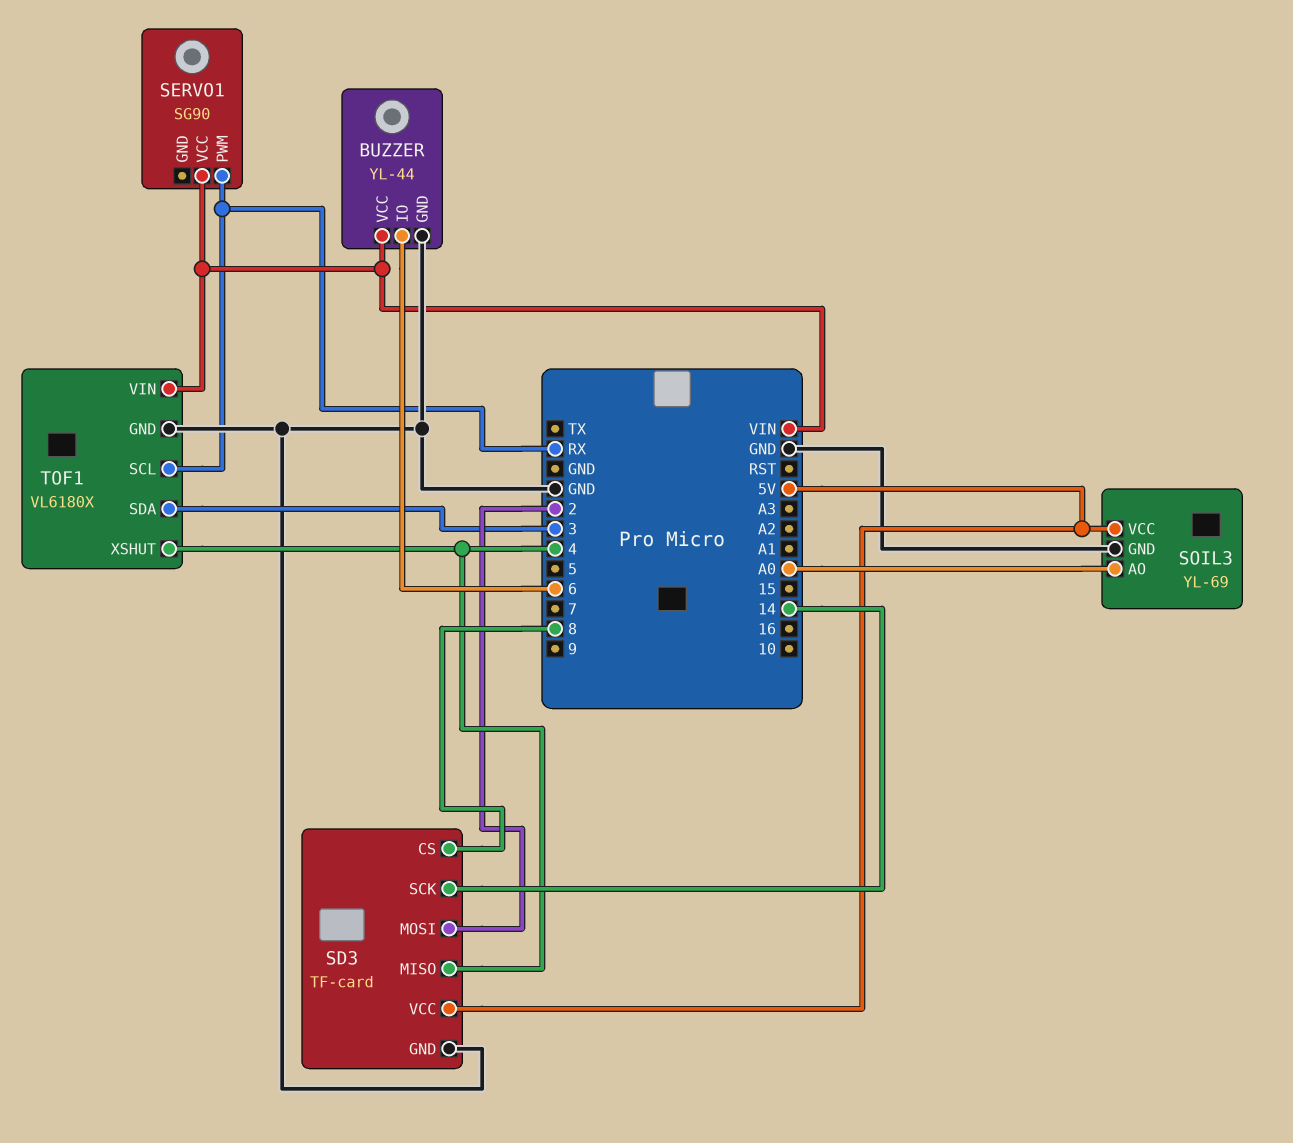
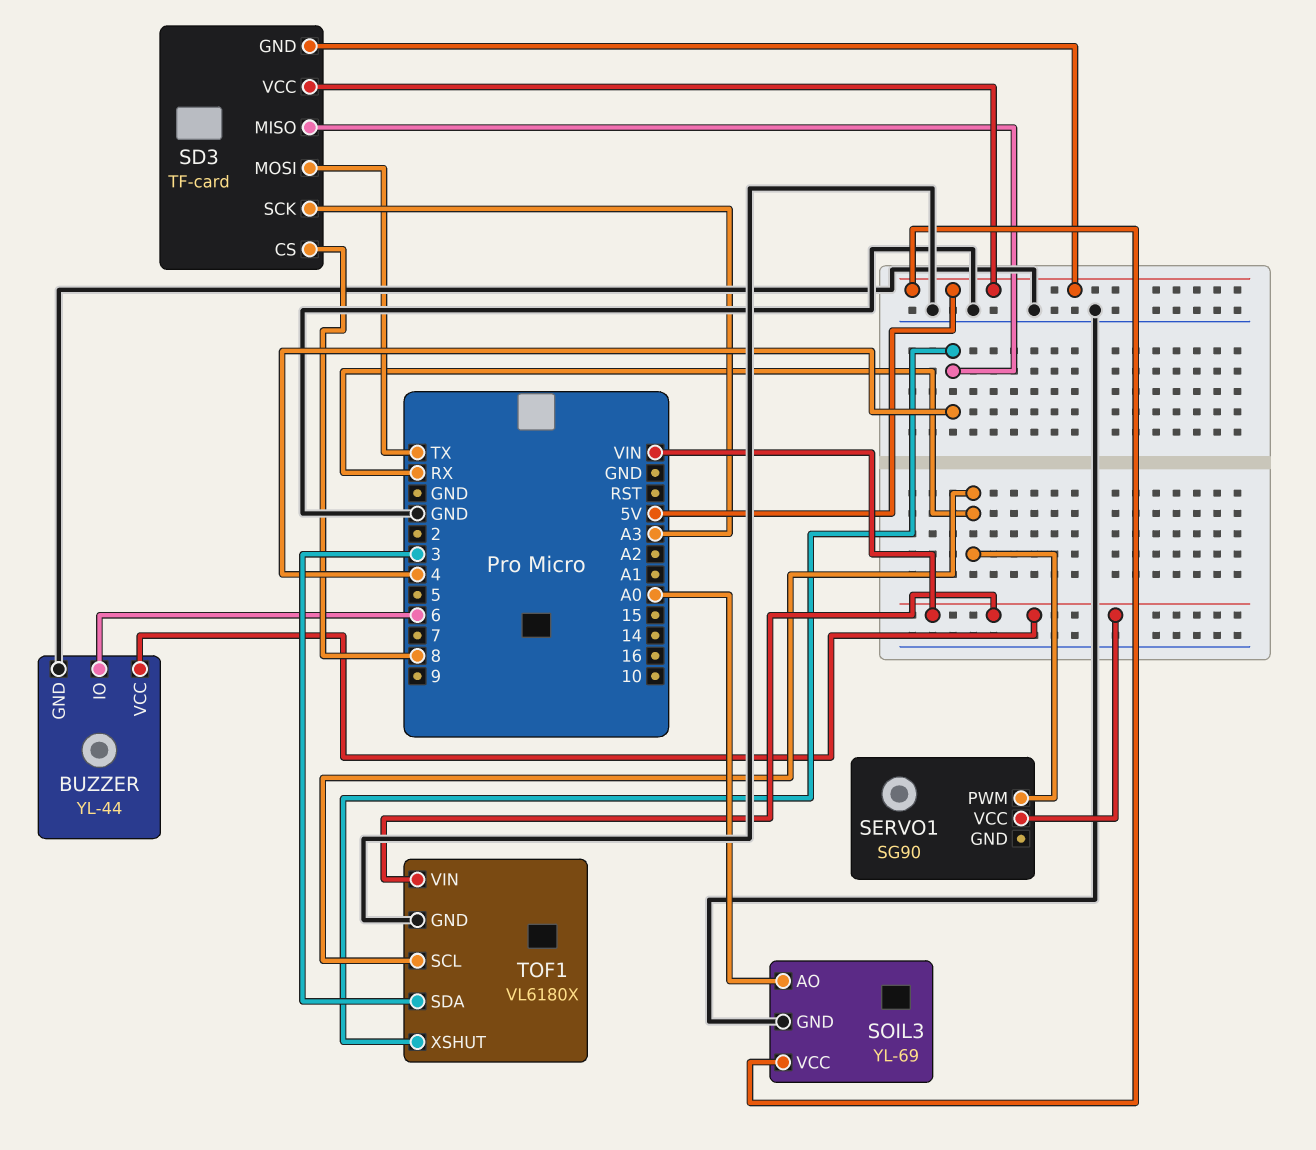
SD3 pin GND: GND -> 5V
SD3 pin MOSI: 2 -> TX
SD3 pin SCK: 14 -> A3

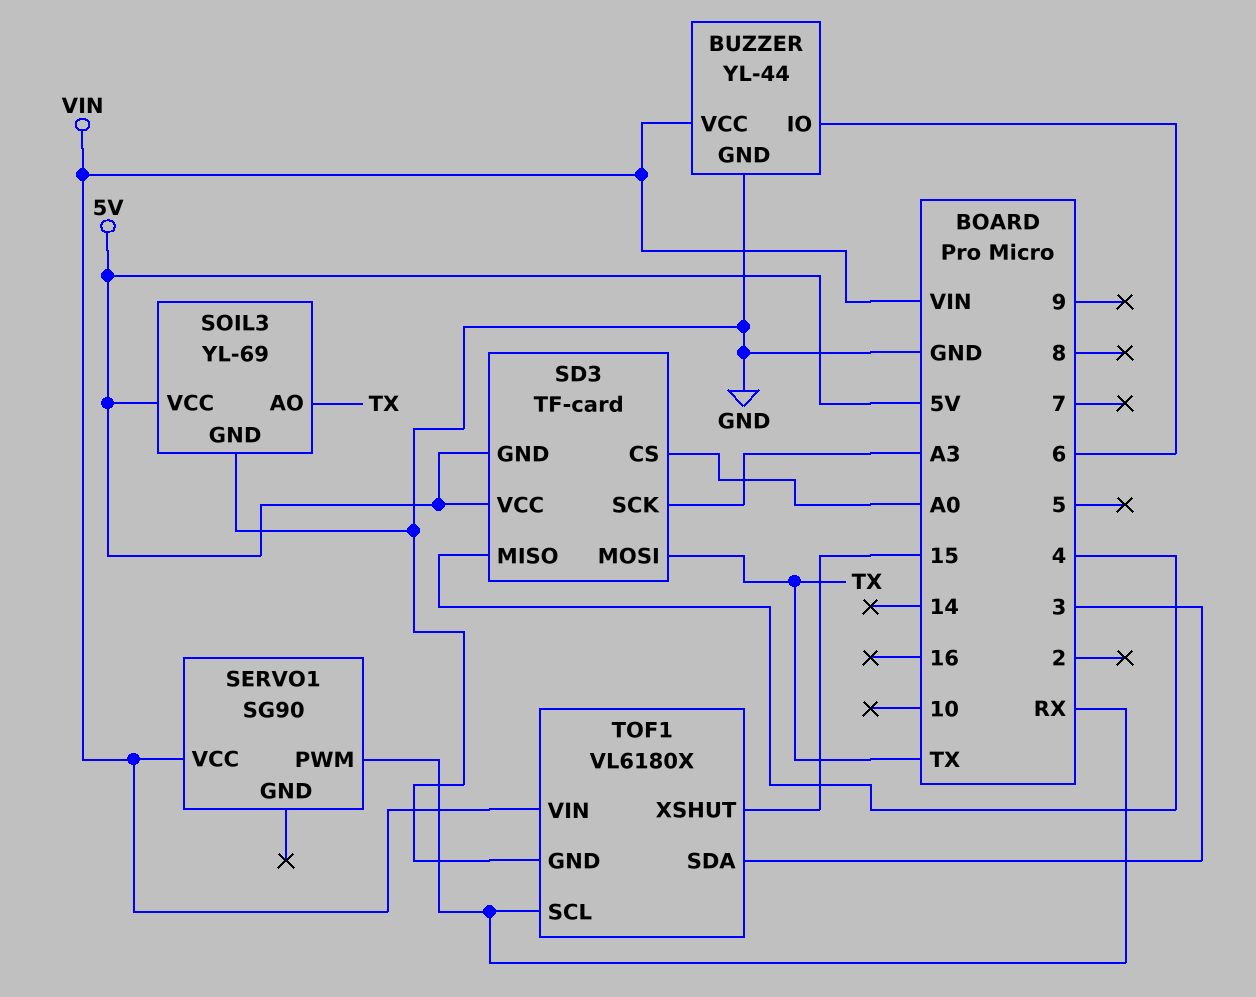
SD3 pin CS: 8 -> A0
SOIL3 pin AO: A0 -> TX
TOF1 pin XSHUT: 4 -> 15

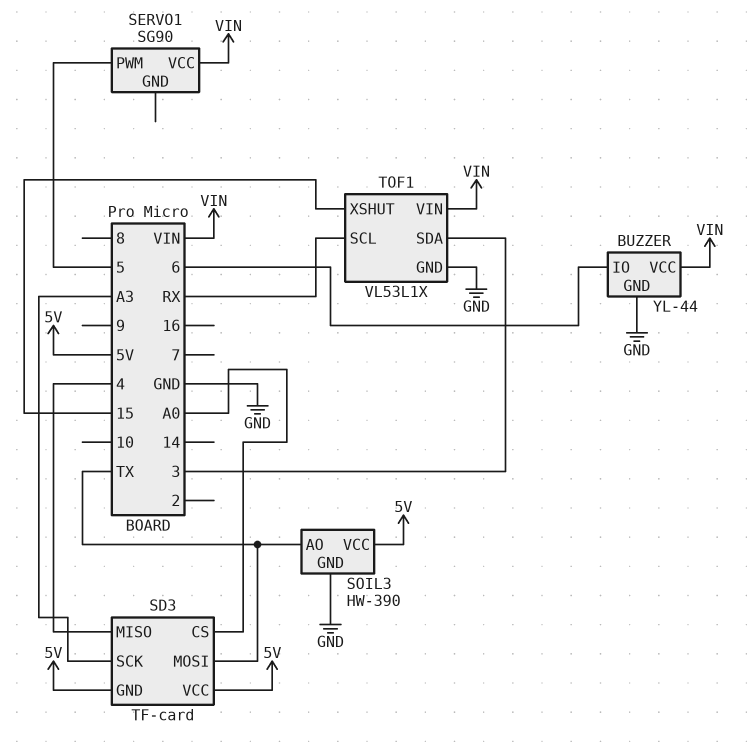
SERVO1 pin PWM: RX -> 5
SOIL3: YL-69 -> HW-390
TOF1: VL6180X -> VL53L1X

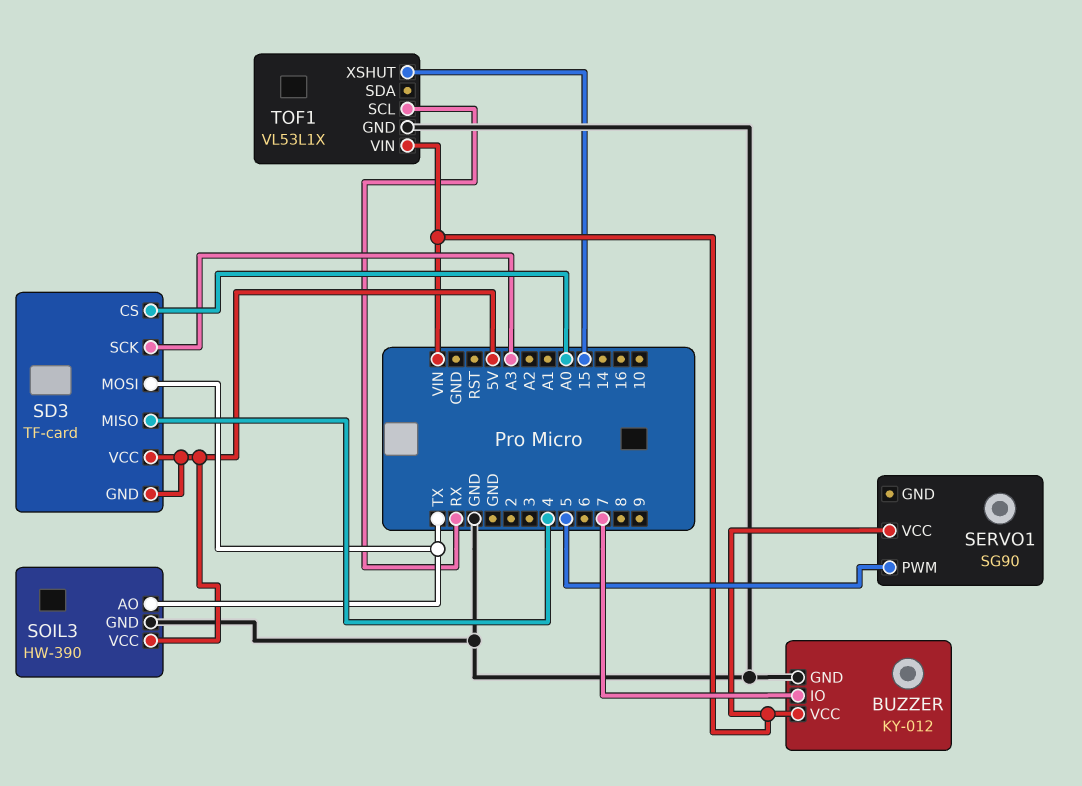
BUZZER: YL-44 -> KY-012
BUZZER pin IO: 6 -> 7
TOF1 pin SDA: 3 -> none

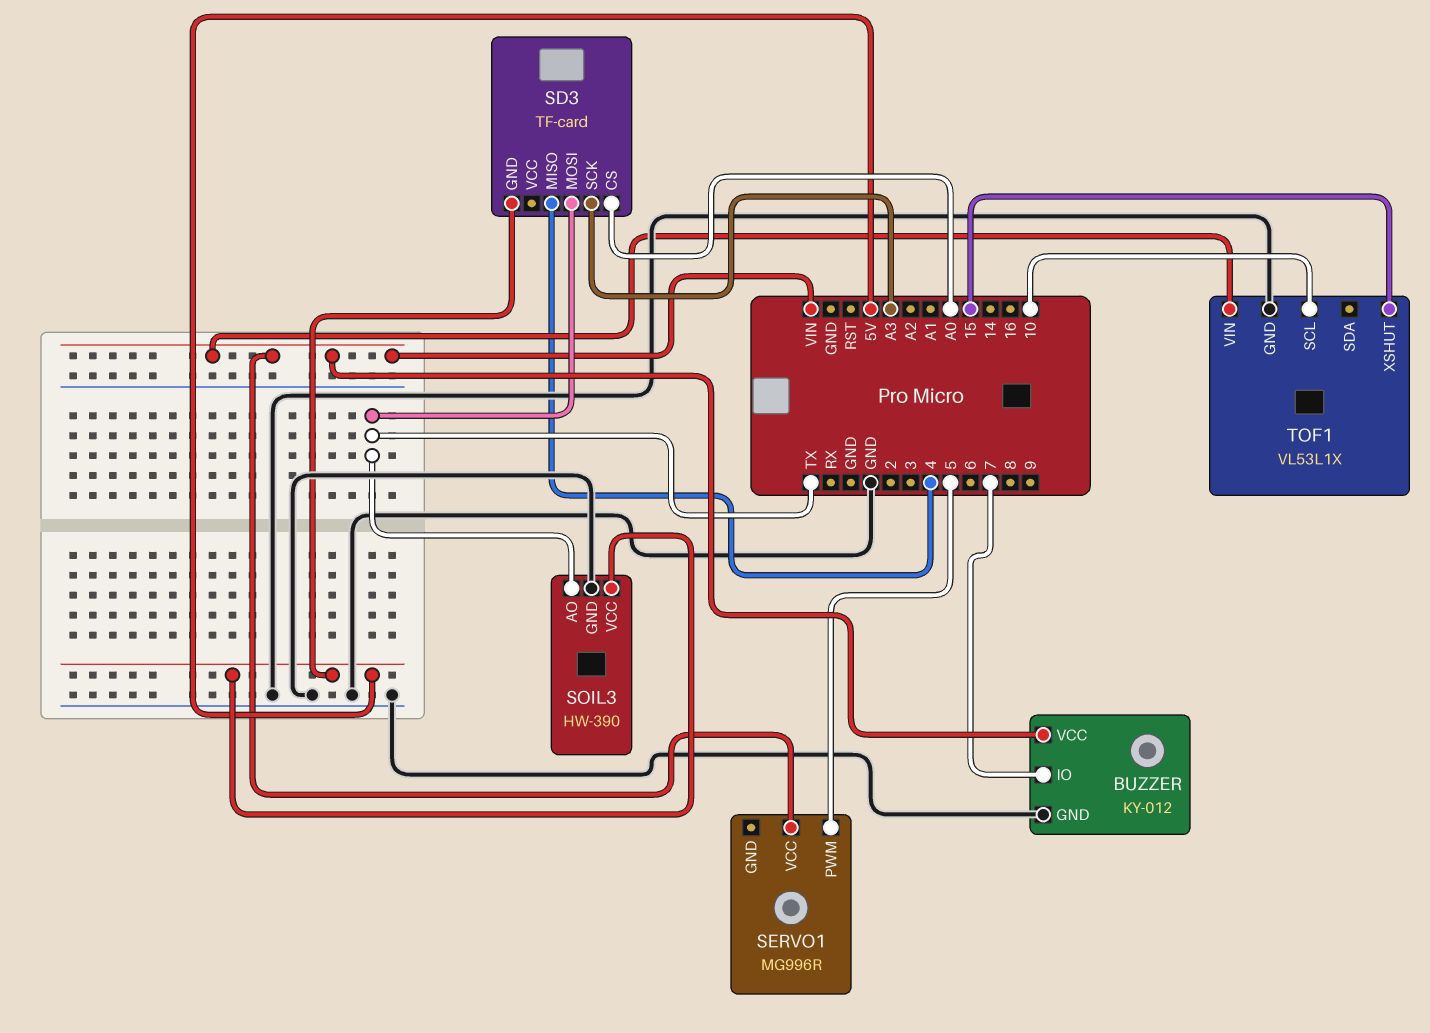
SD3 pin VCC: 5V -> none
SERVO1: SG90 -> MG996R
TOF1 pin SCL: RX -> 10

